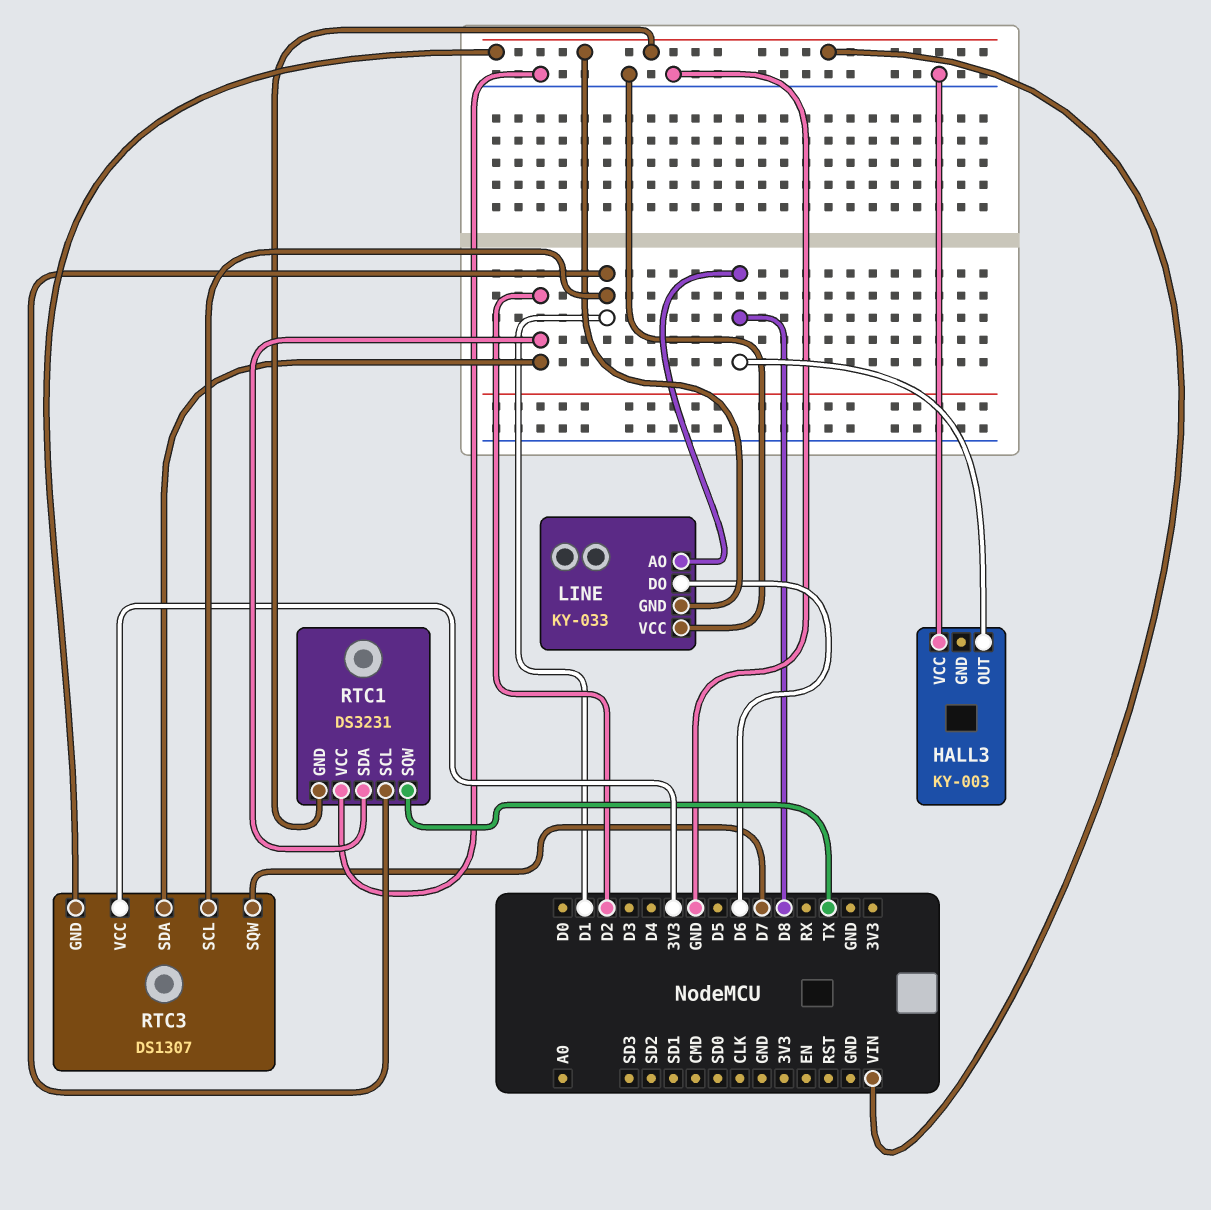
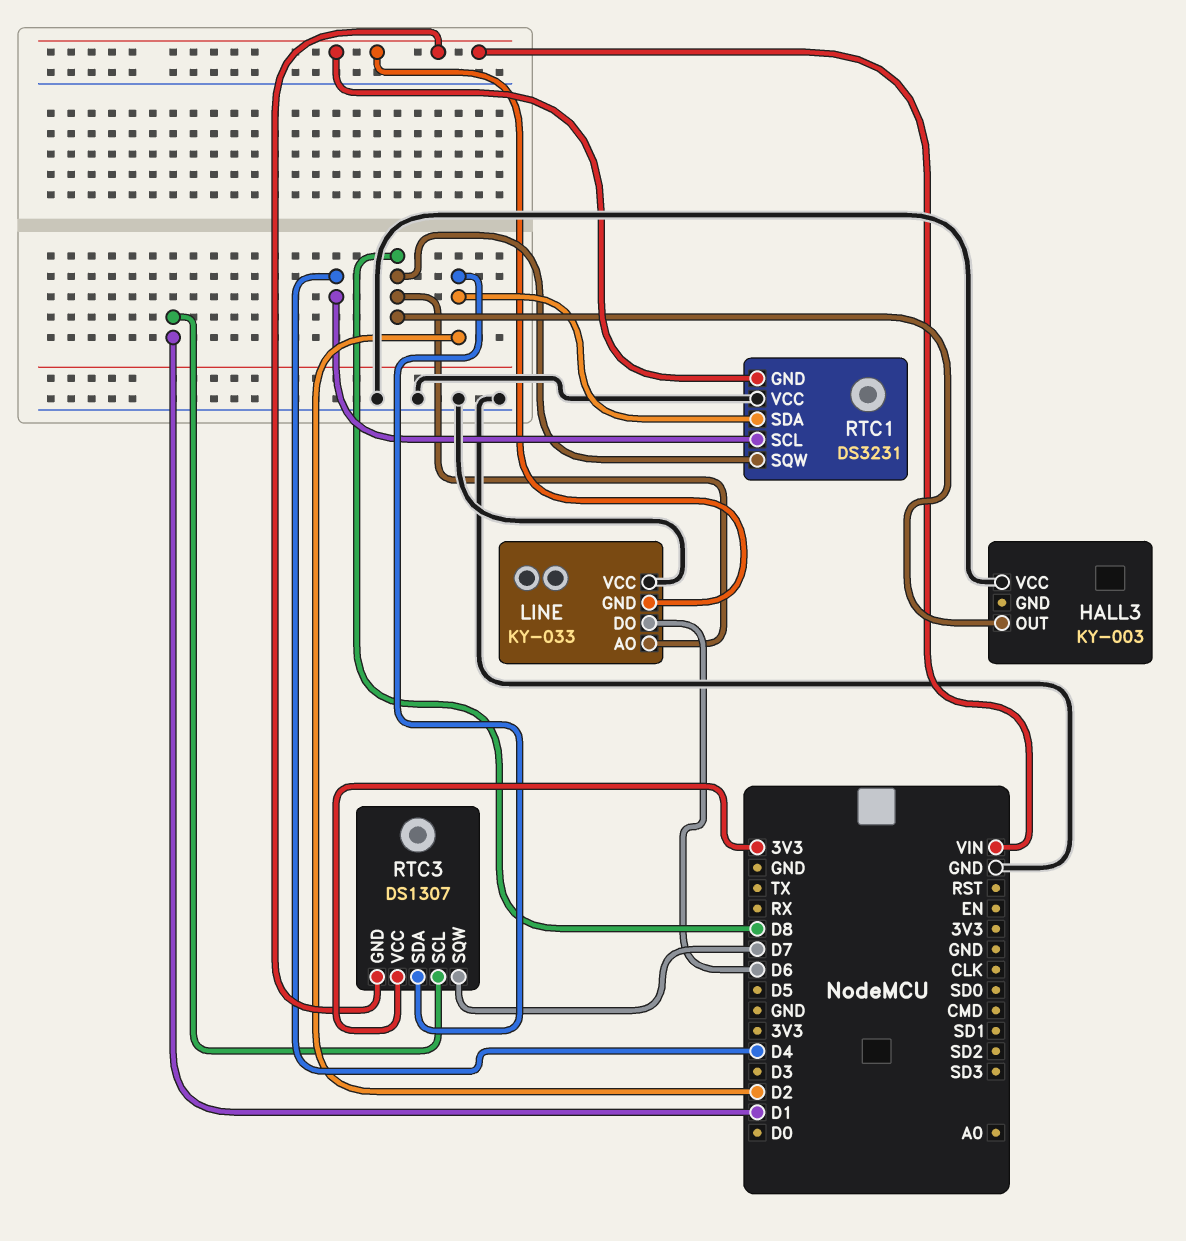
RTC1 pin SCL: D1 -> D4
RTC1 pin SQW: TX -> D8

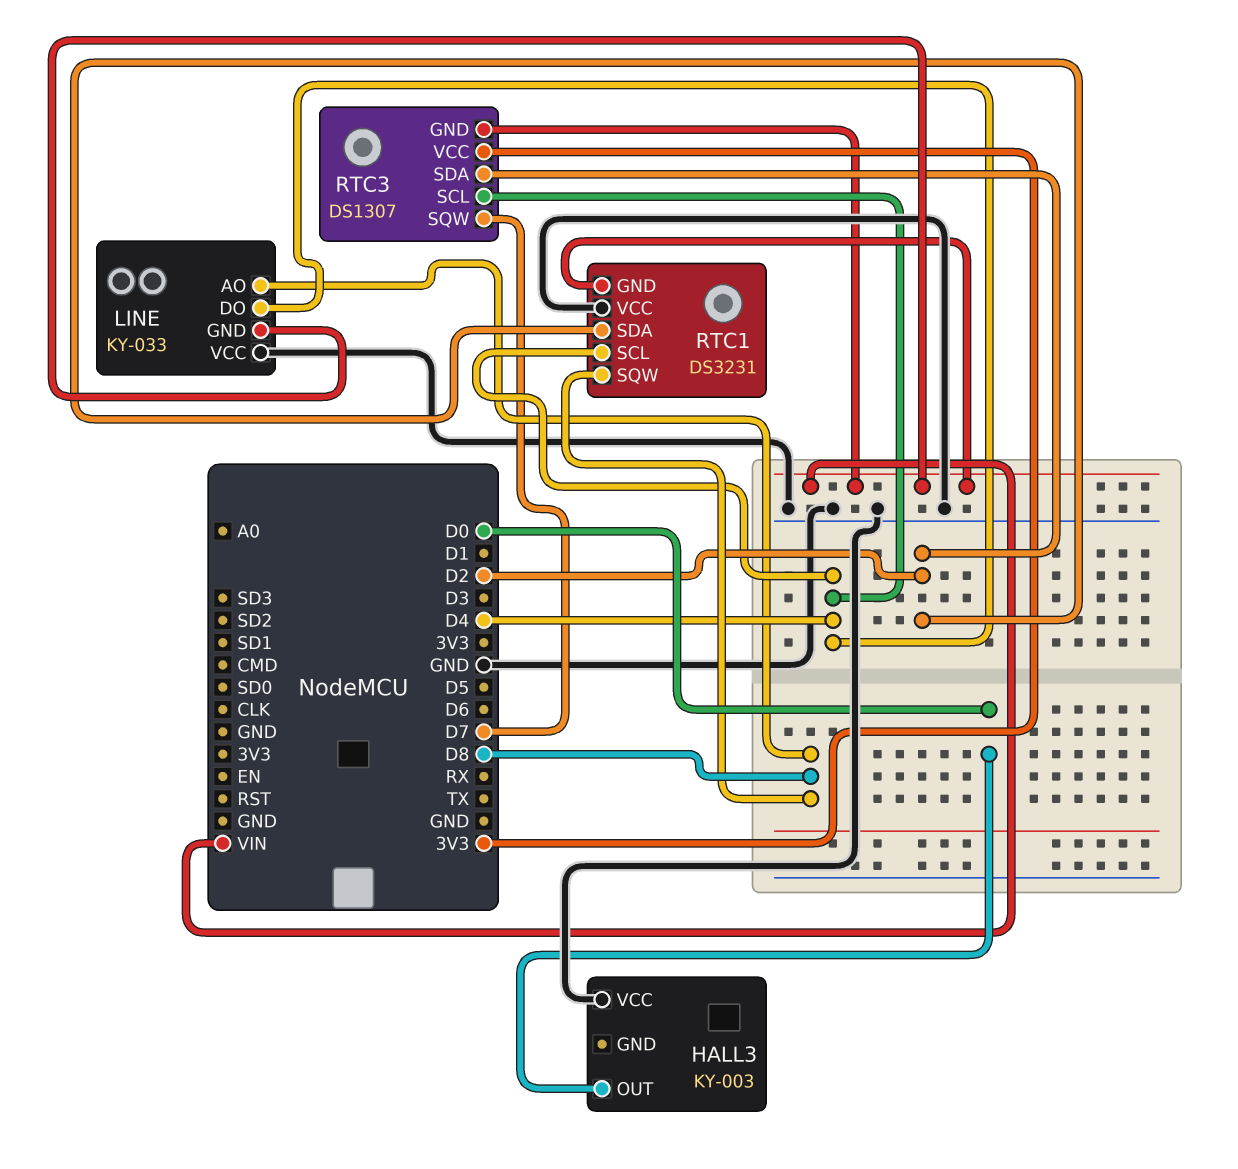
HALL3 pin OUT: D8 -> D0
LINE pin DO: D6 -> D4
RTC3 pin SCL: D1 -> D4

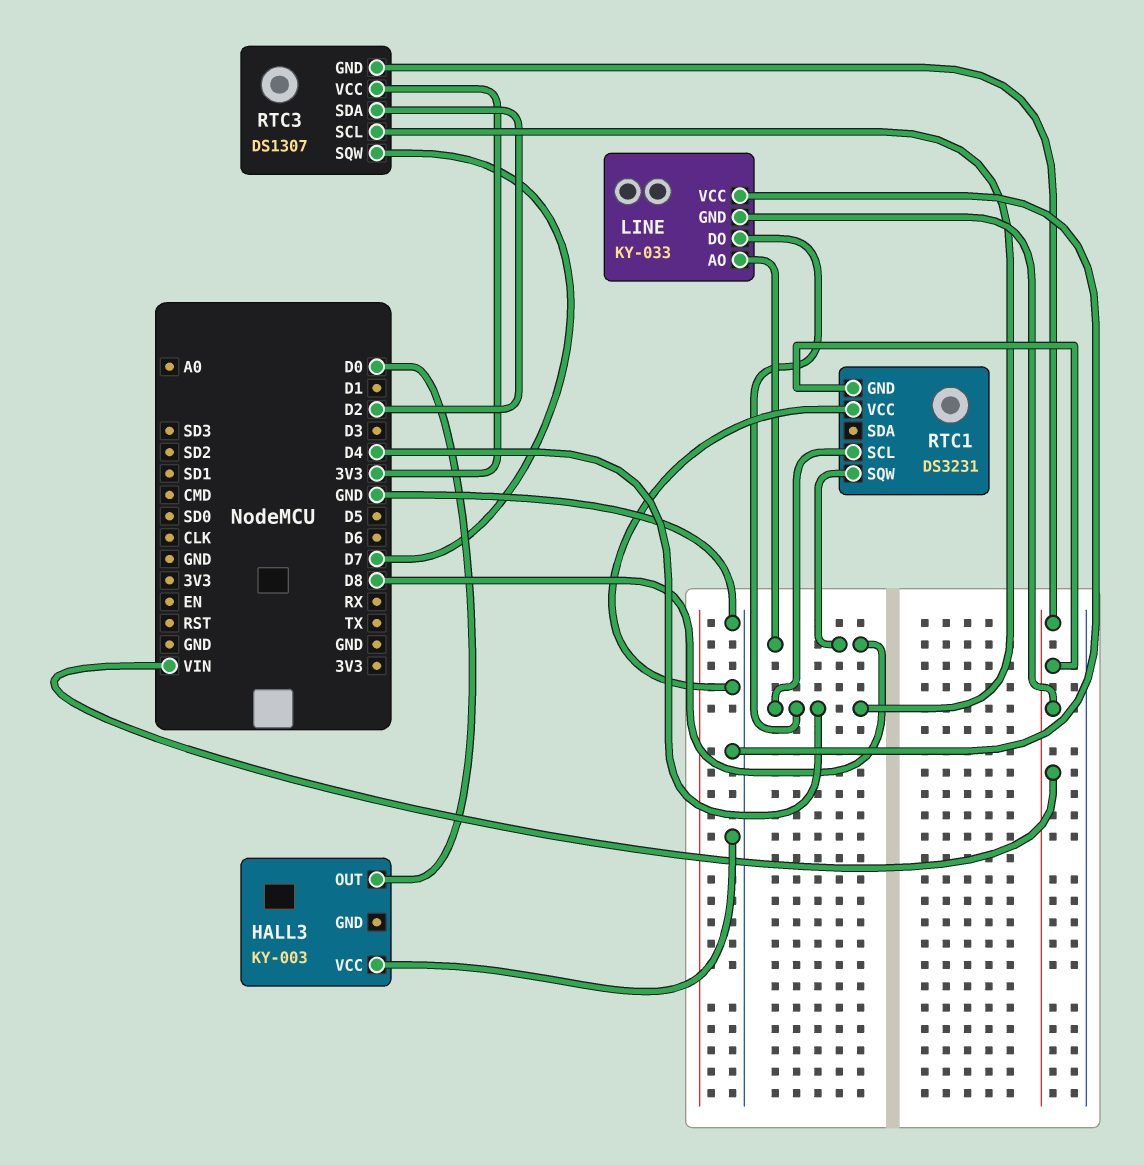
RTC1 pin SDA: D2 -> none

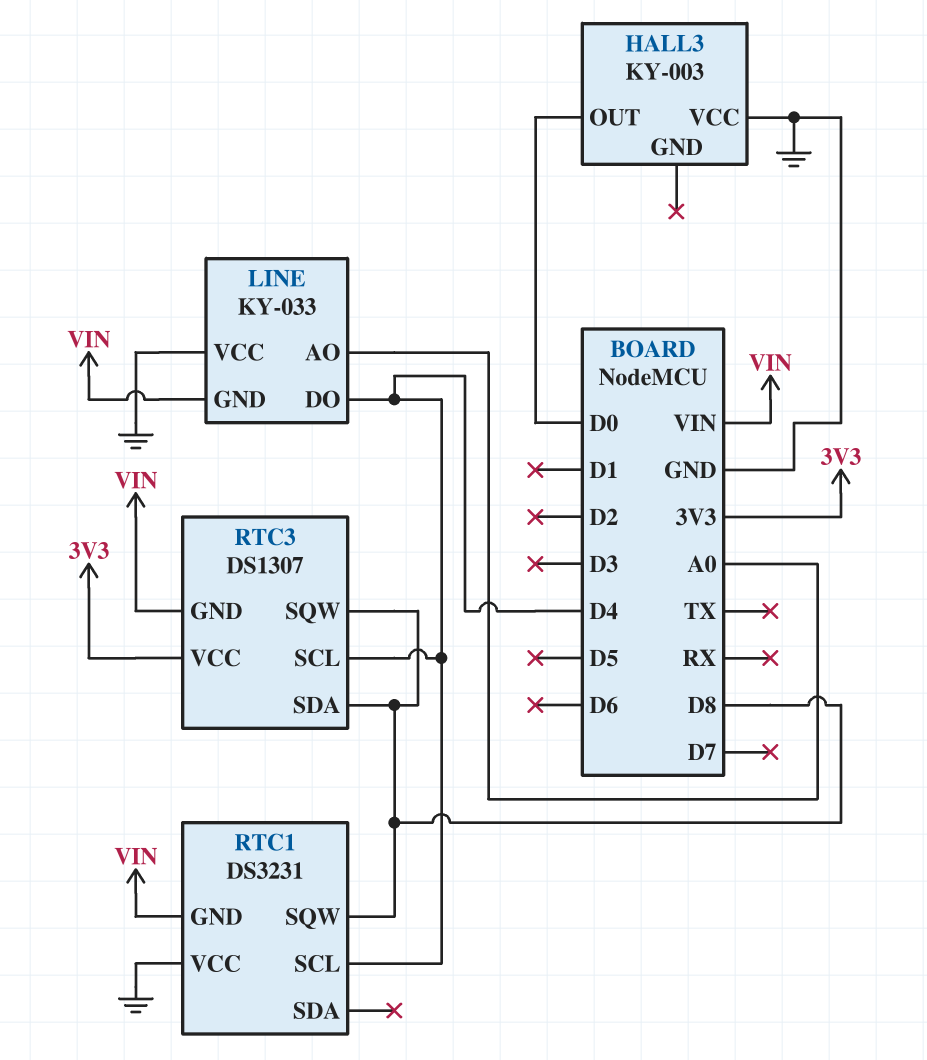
LINE pin AO: D8 -> A0
RTC3 pin SDA: D2 -> D8
RTC3 pin SQW: D7 -> D8

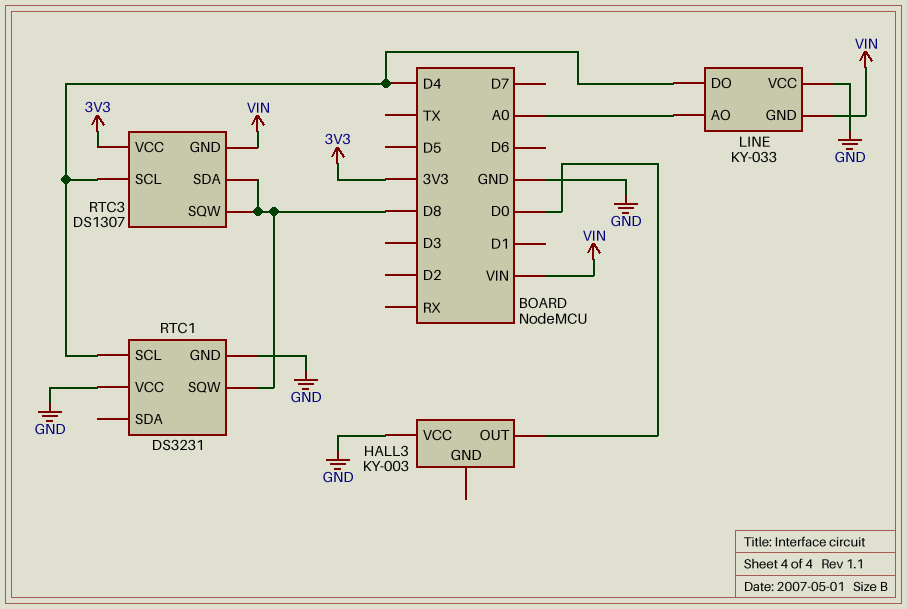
RTC1 pin GND: VIN -> GND

